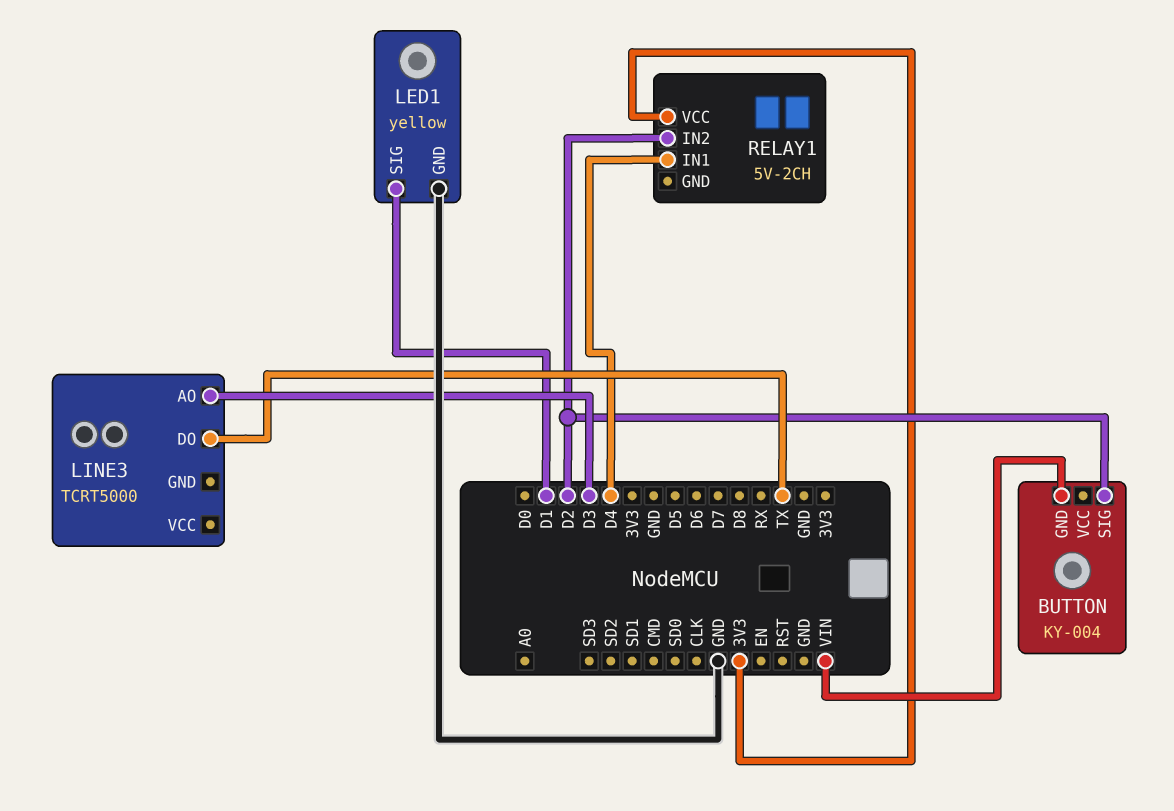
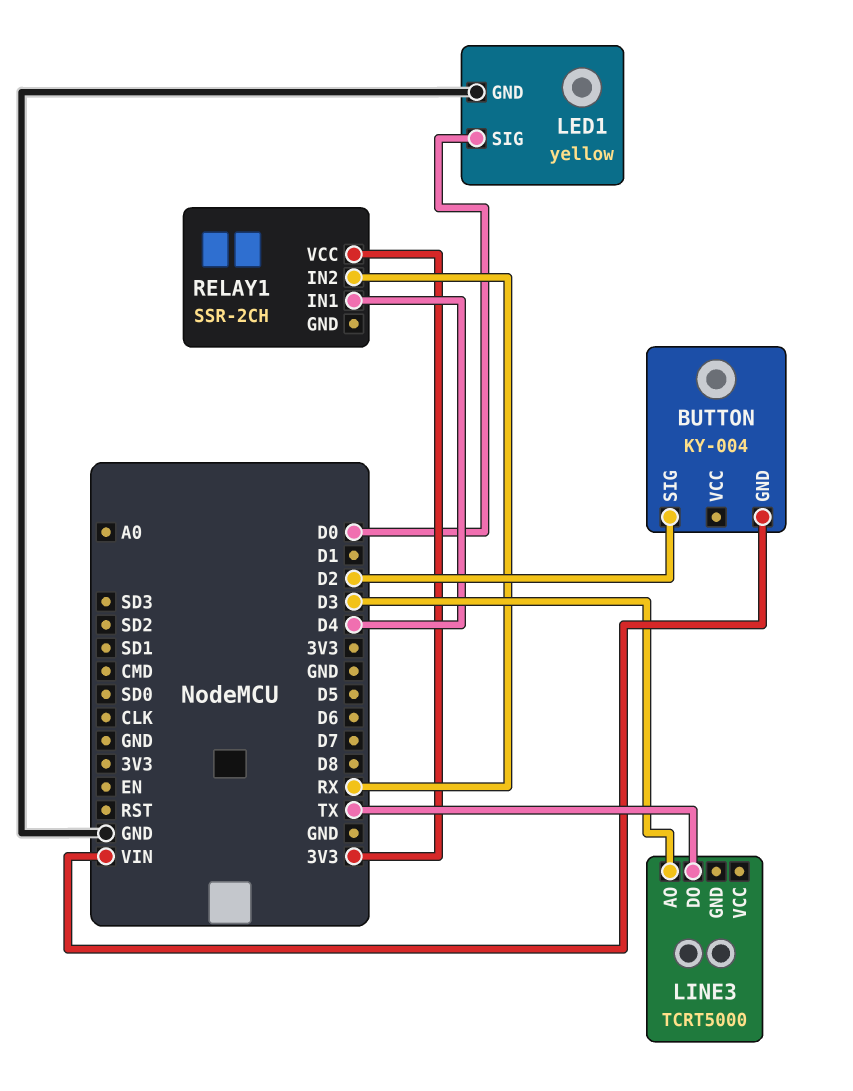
LED1 pin SIG: D1 -> D0
RELAY1: 5V-2CH -> SSR-2CH
RELAY1 pin IN2: D2 -> RX

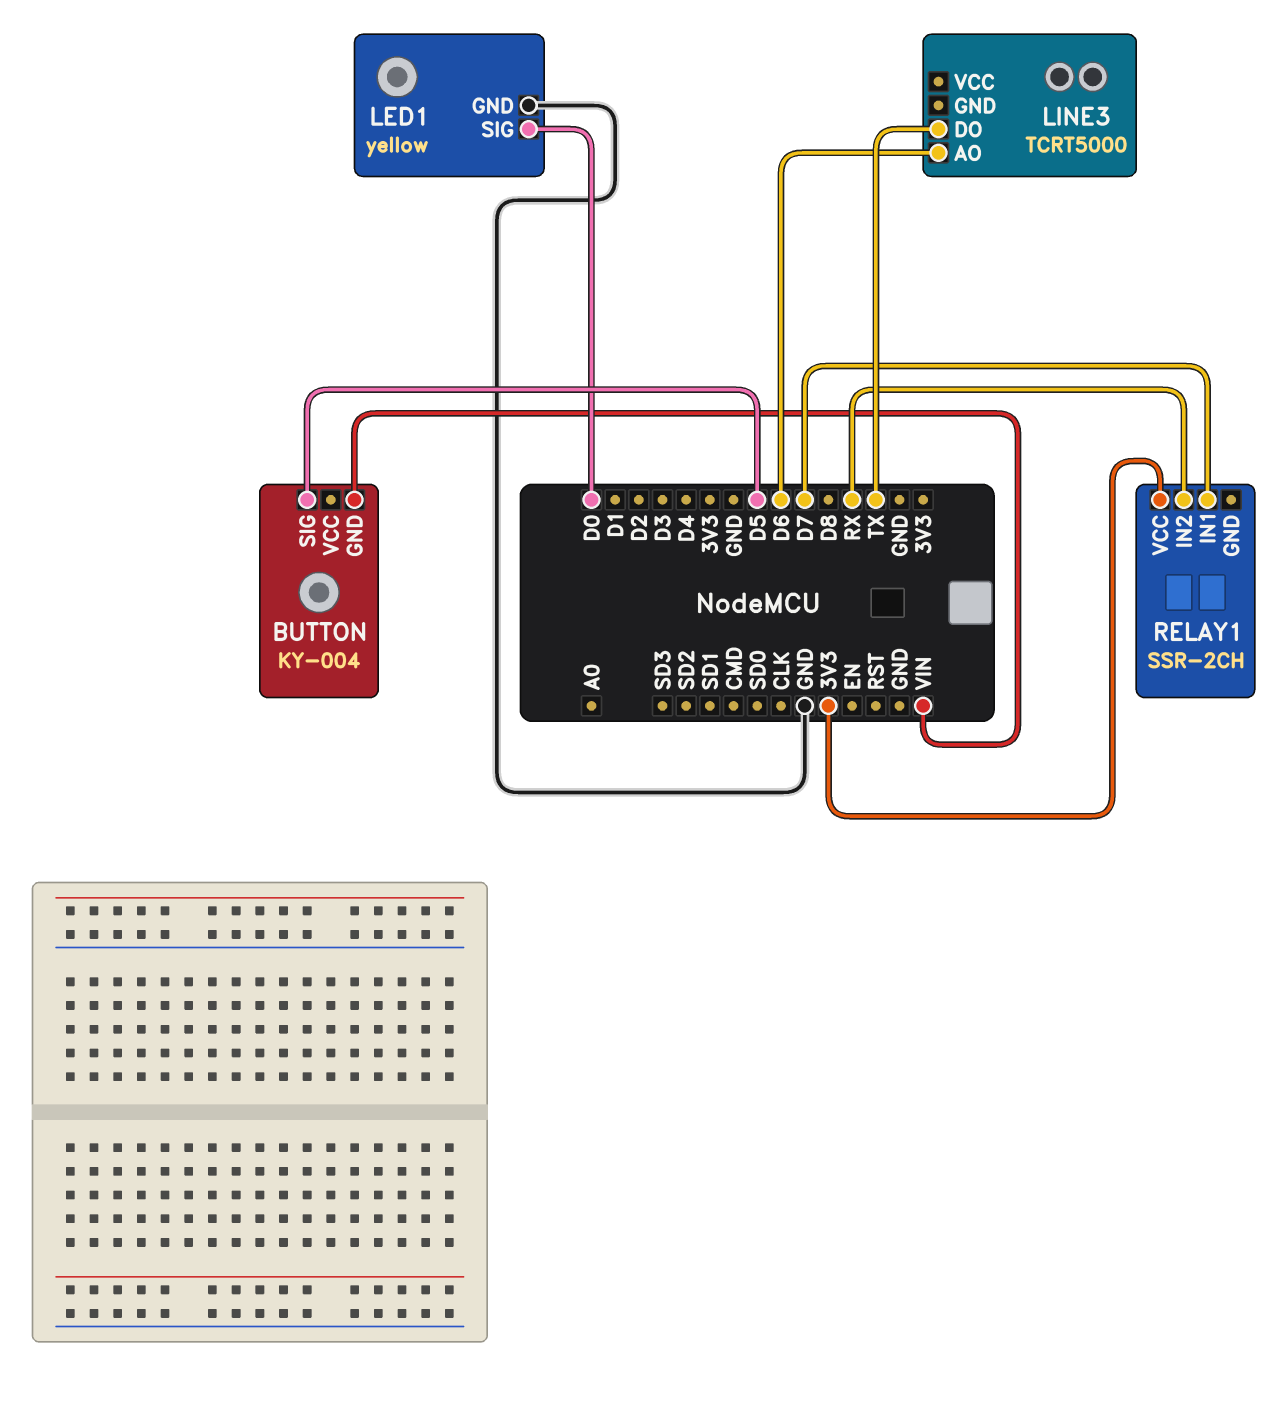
BUTTON pin SIG: D2 -> D5
LINE3 pin AO: D3 -> D6
RELAY1 pin IN1: D4 -> D7

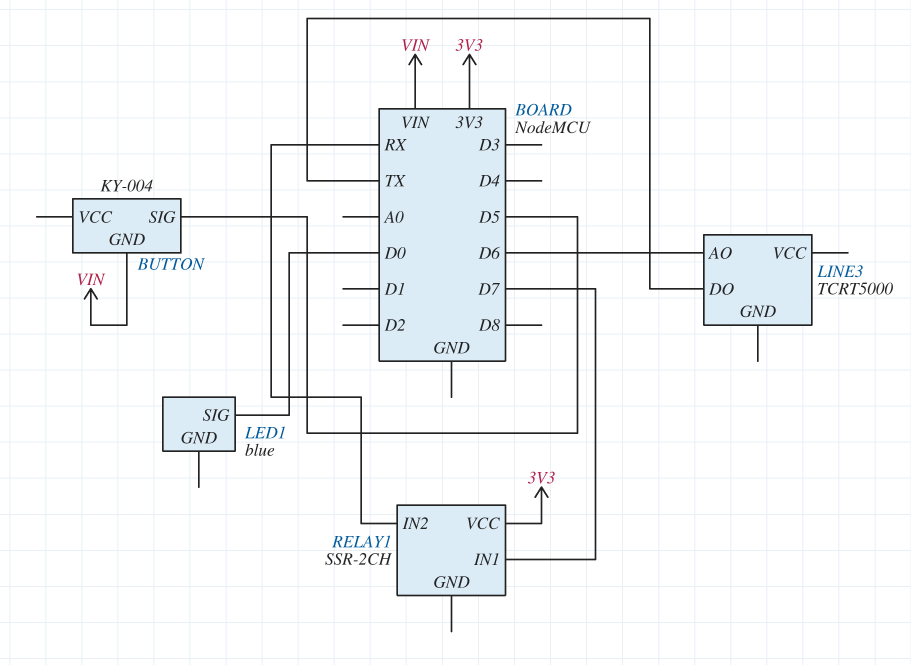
LED1: yellow -> blue
LED1 pin GND: GND -> none

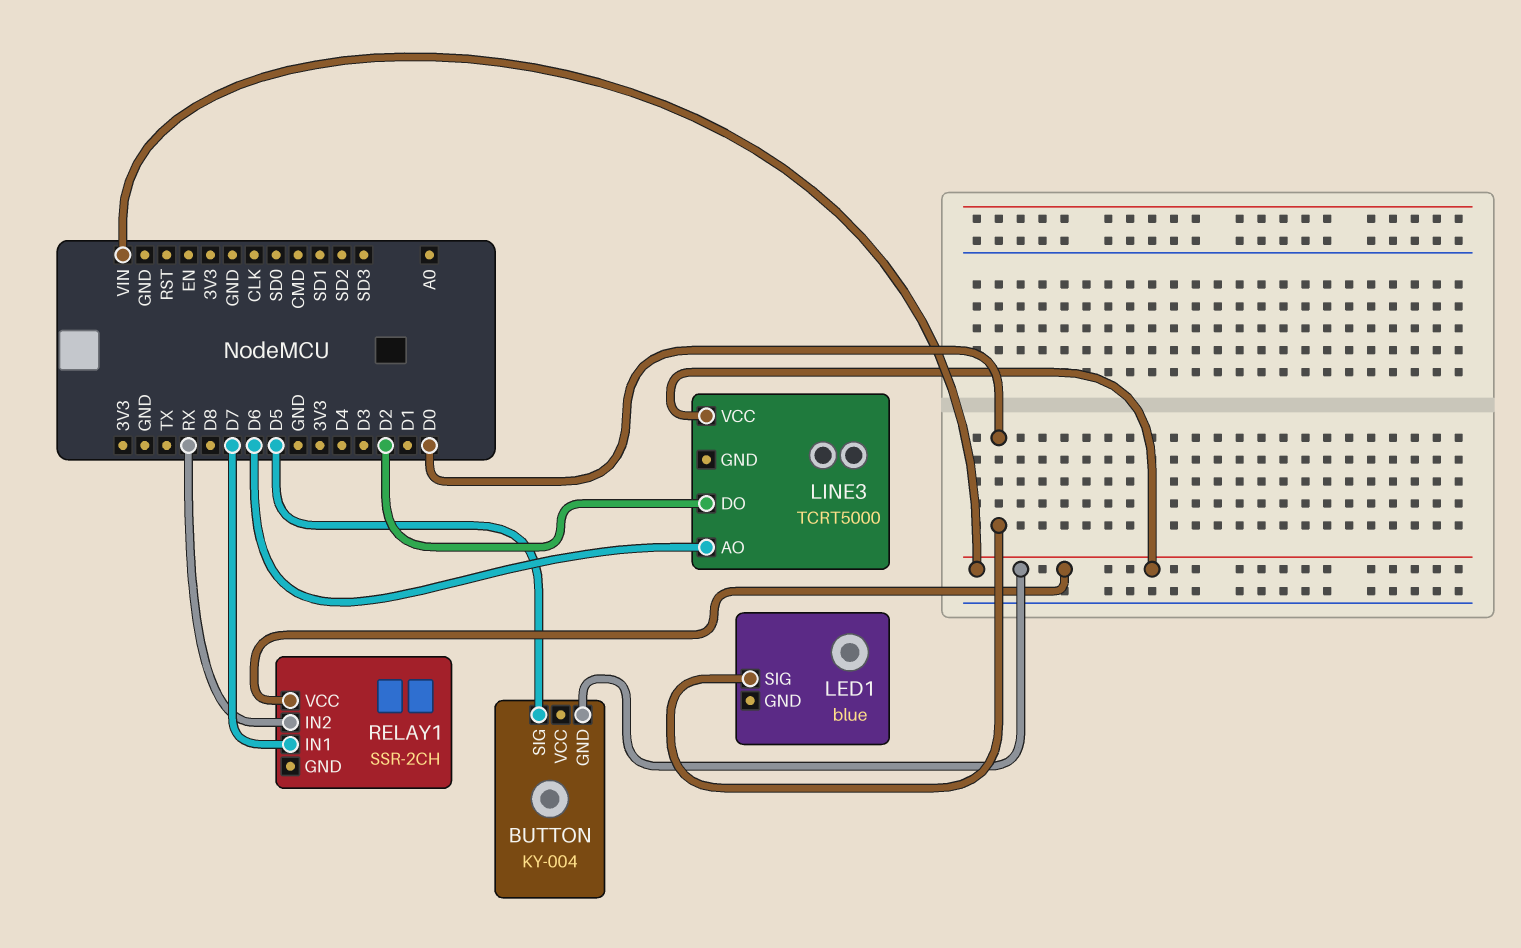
LINE3 pin DO: TX -> D2
LINE3 pin VCC: none -> VIN
RELAY1 pin VCC: 3V3 -> VIN

